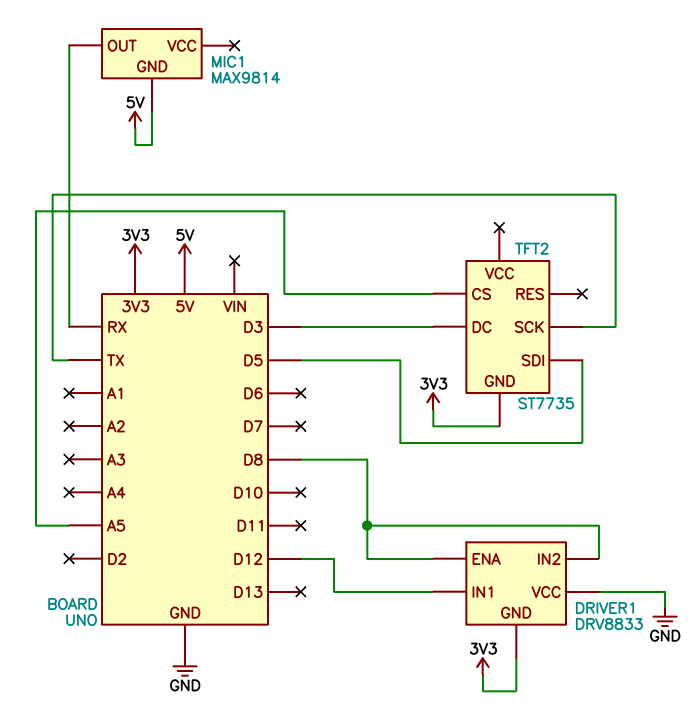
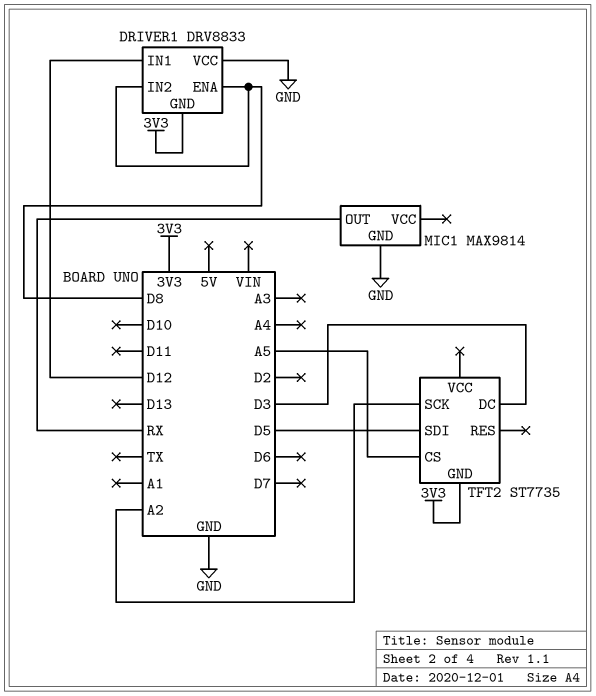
MIC1 pin GND: 5V -> GND
TFT2 pin SCK: TX -> A2

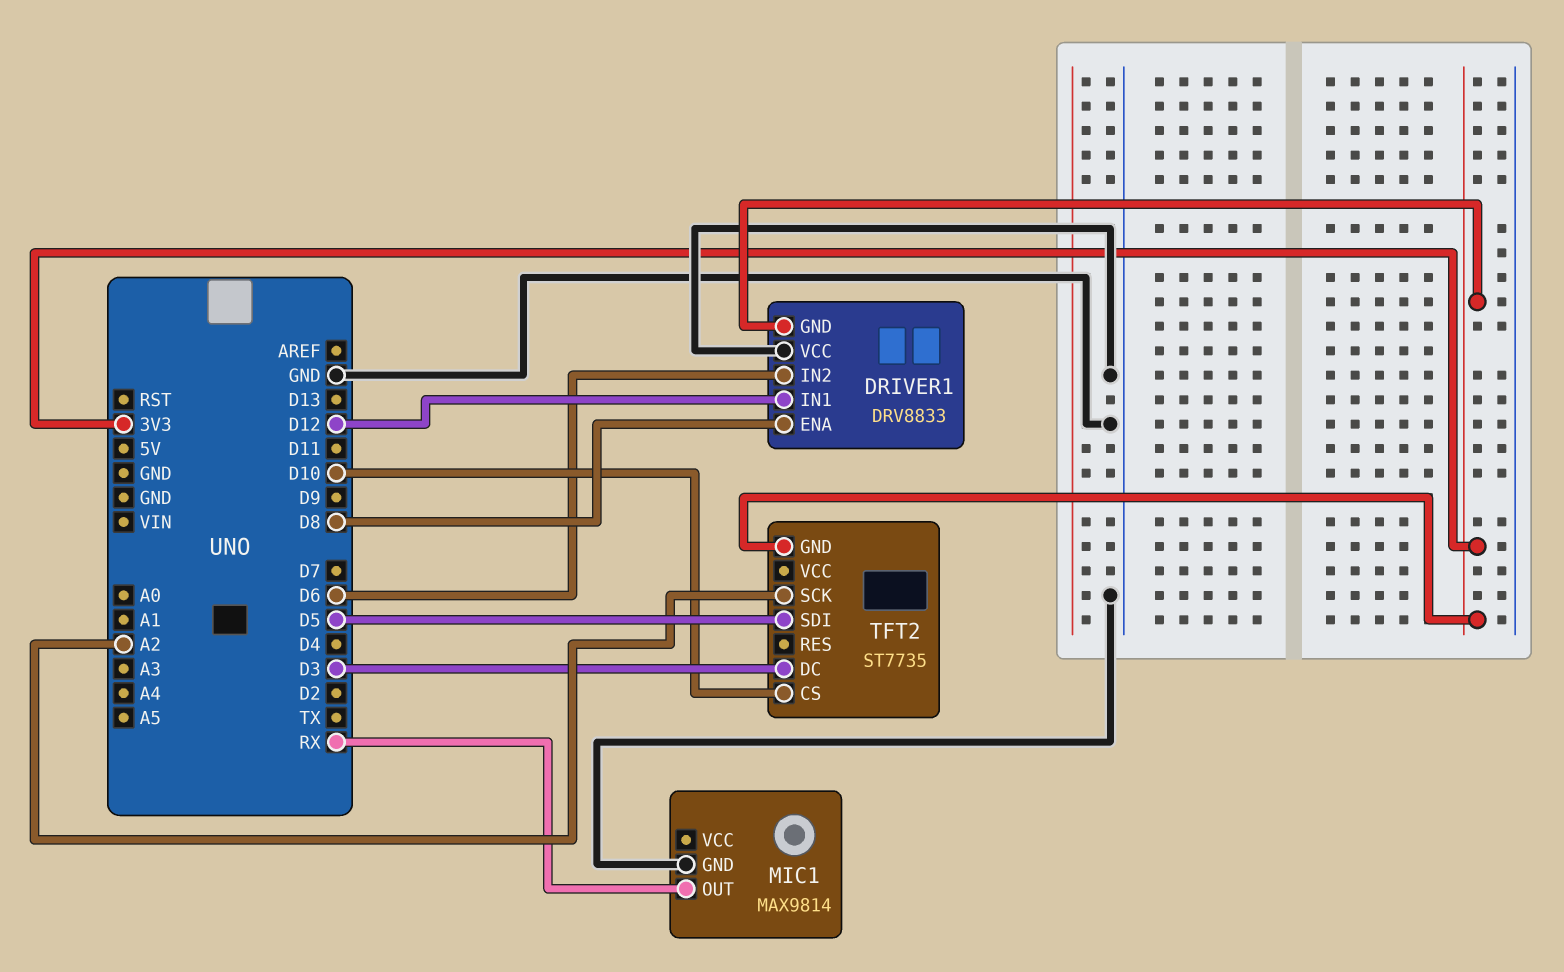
DRIVER1 pin IN2: D8 -> D6
TFT2 pin CS: A5 -> D10

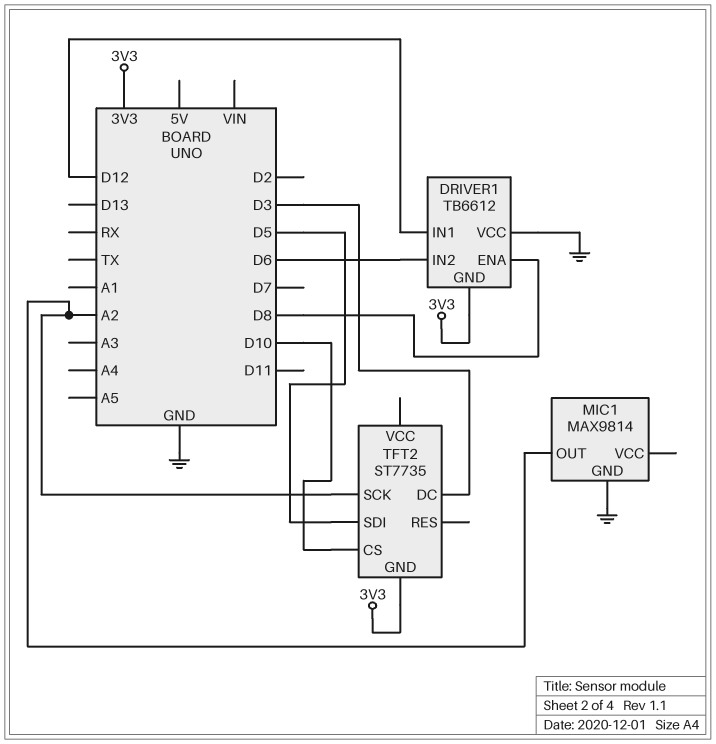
DRIVER1: DRV8833 -> TB6612
MIC1 pin OUT: RX -> A2

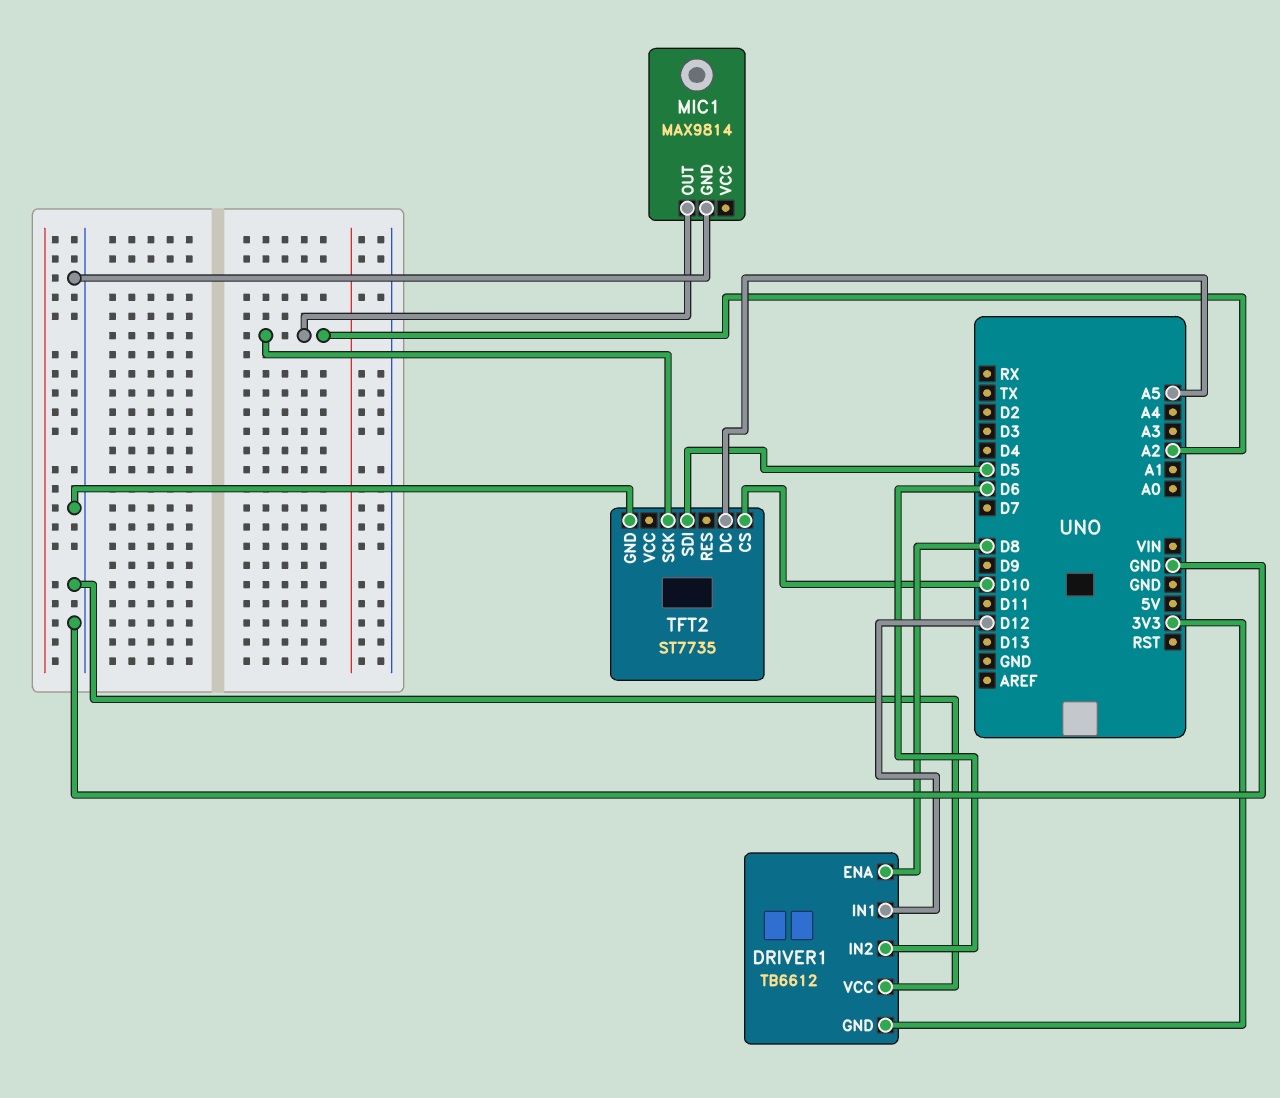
TFT2 pin DC: D3 -> A5
TFT2 pin GND: 3V3 -> GND

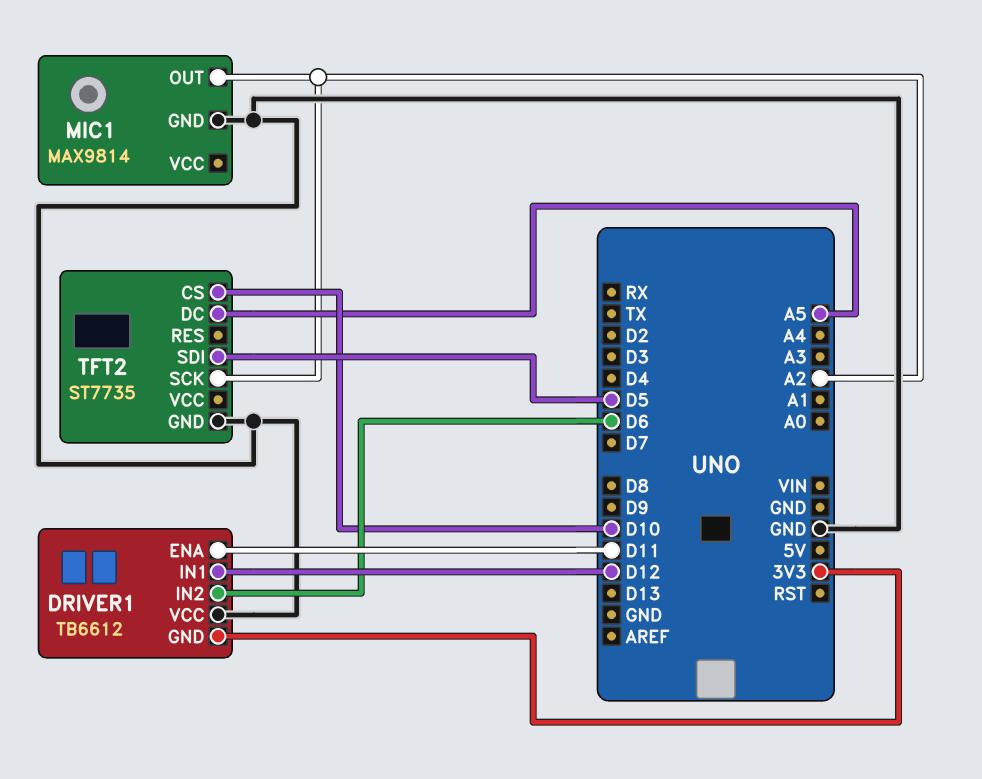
DRIVER1 pin ENA: D8 -> D11

